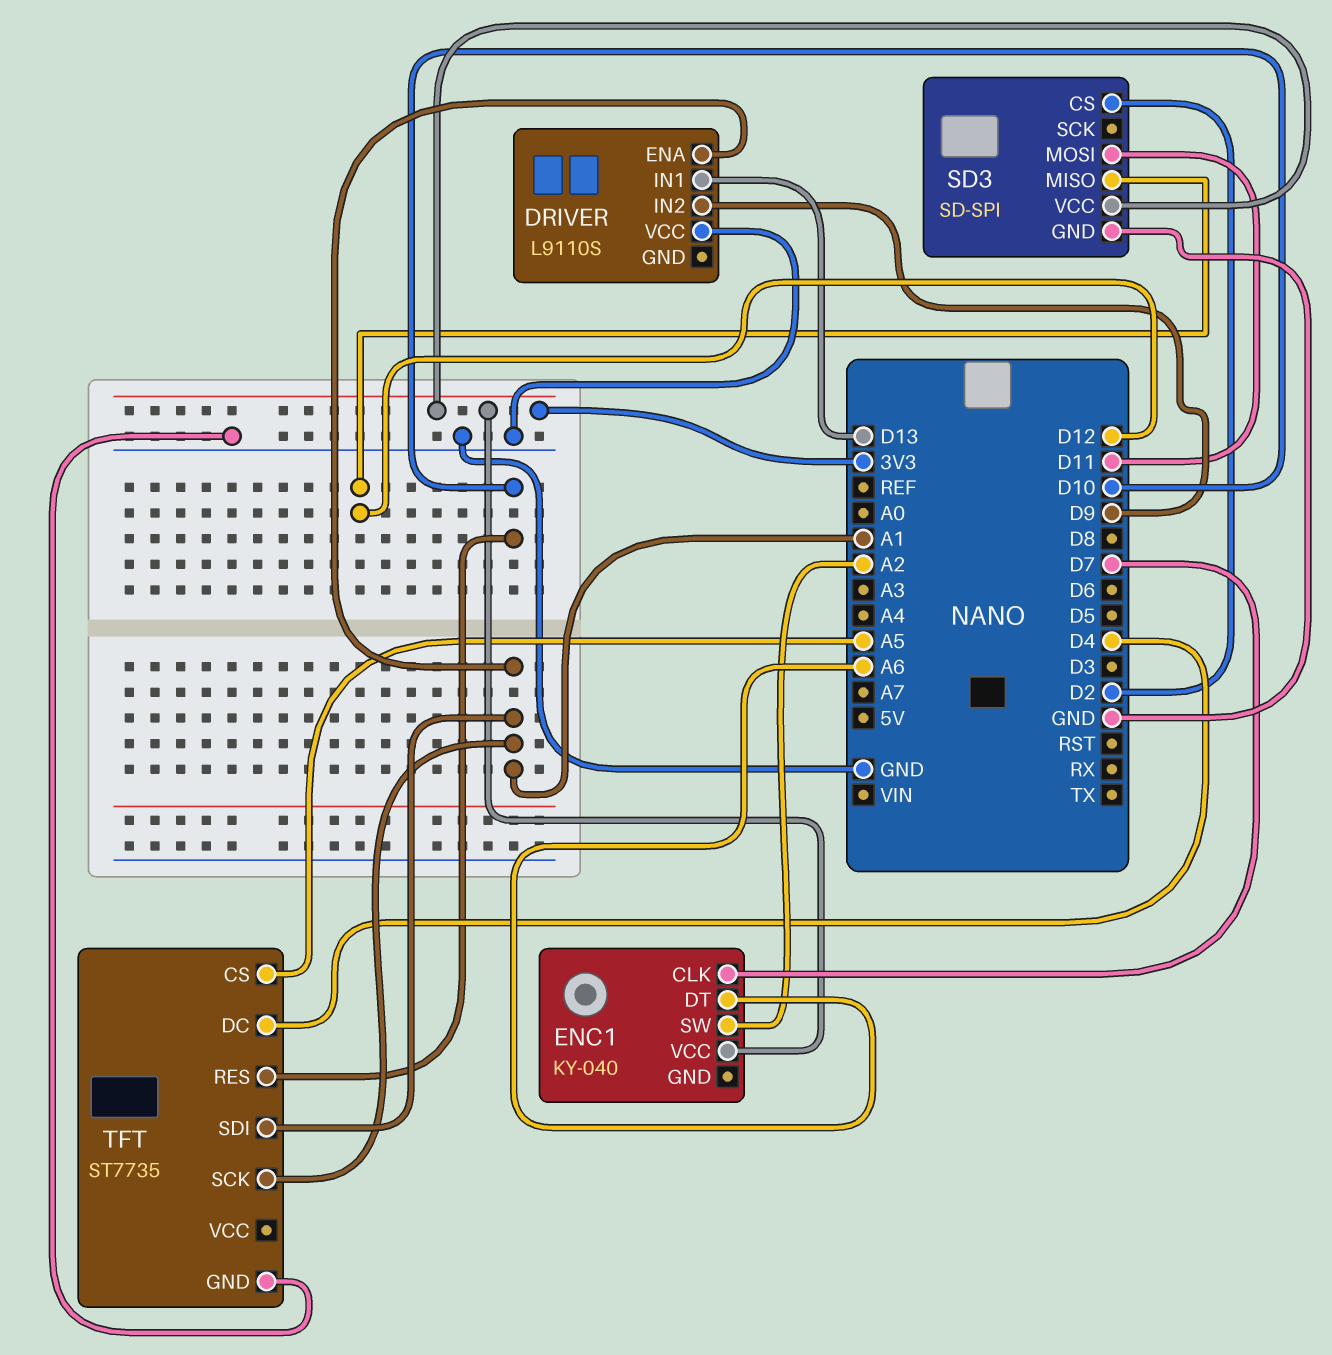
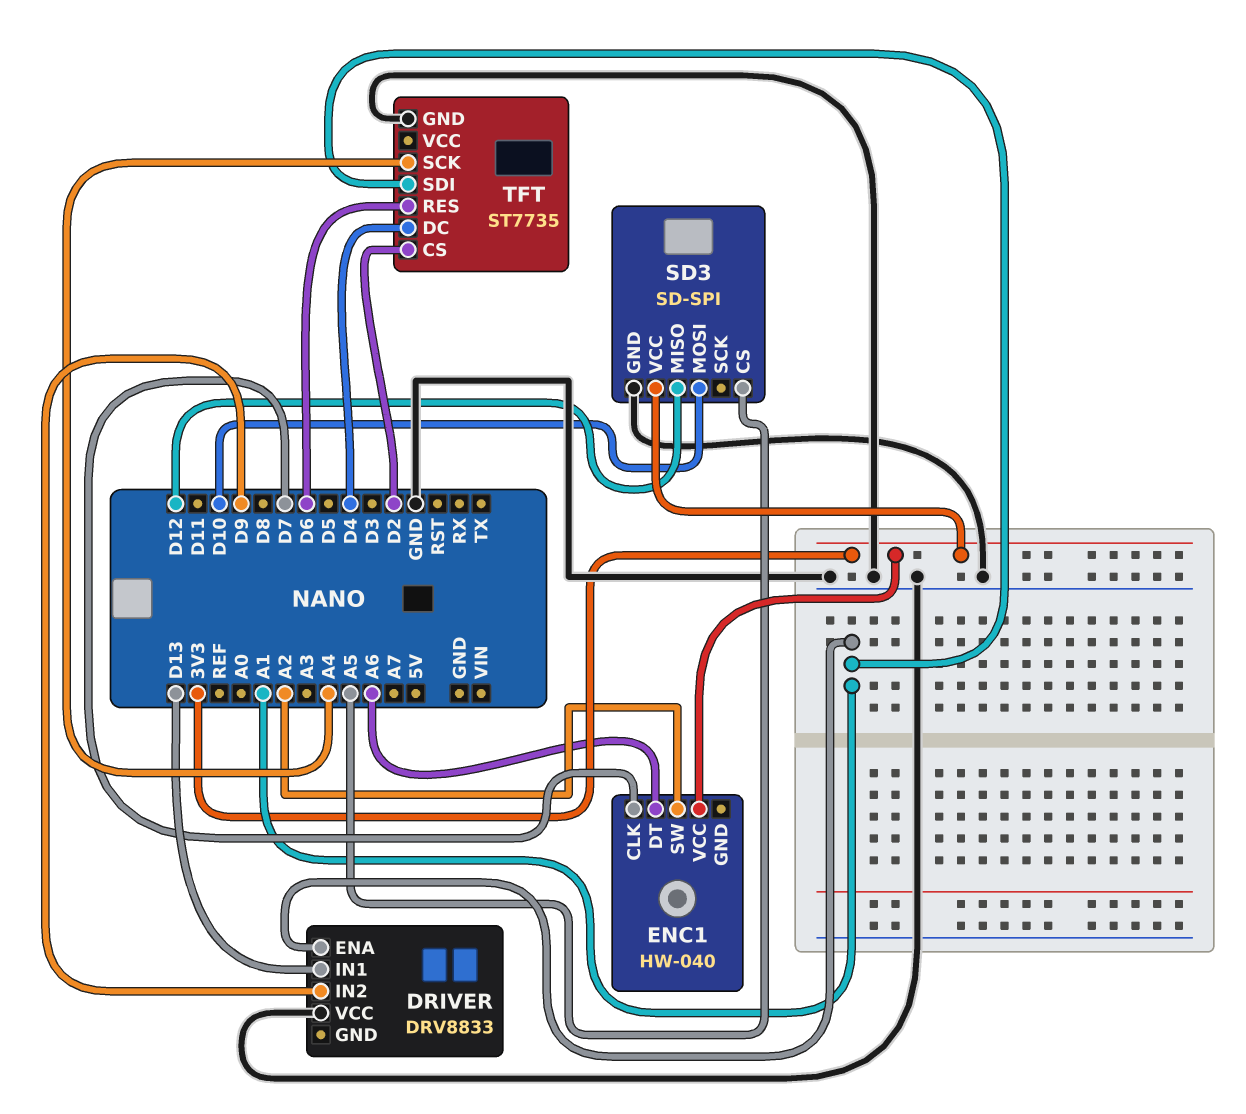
DRIVER: L9110S -> DRV8833
ENC1: KY-040 -> HW-040
SD3 pin CS: D2 -> A5
SD3 pin MOSI: D11 -> D10
TFT pin CS: A5 -> D2
TFT pin RES: D10 -> D6
TFT pin SCK: A1 -> A4

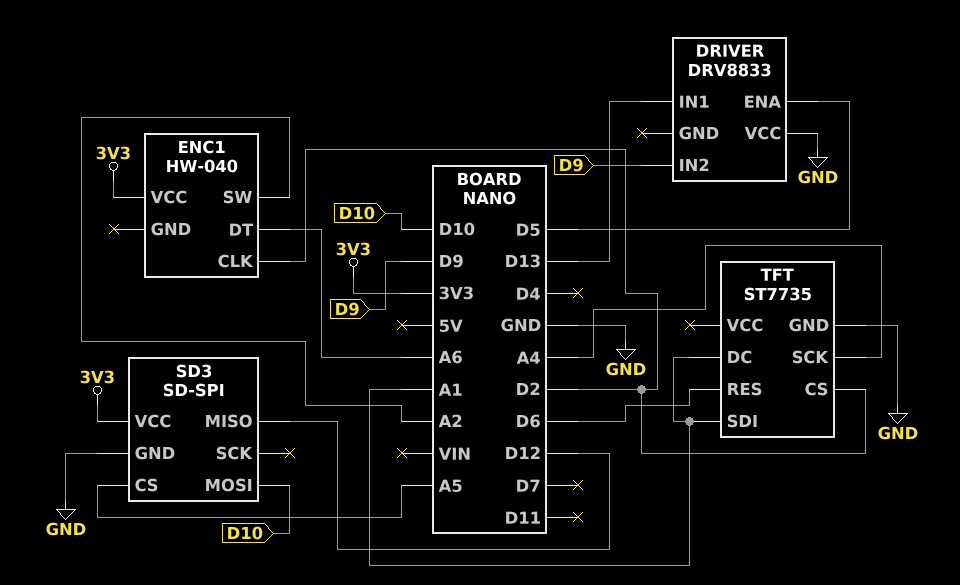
DRIVER pin ENA: A1 -> D5
ENC1 pin CLK: D7 -> D2
TFT pin DC: D4 -> A1

